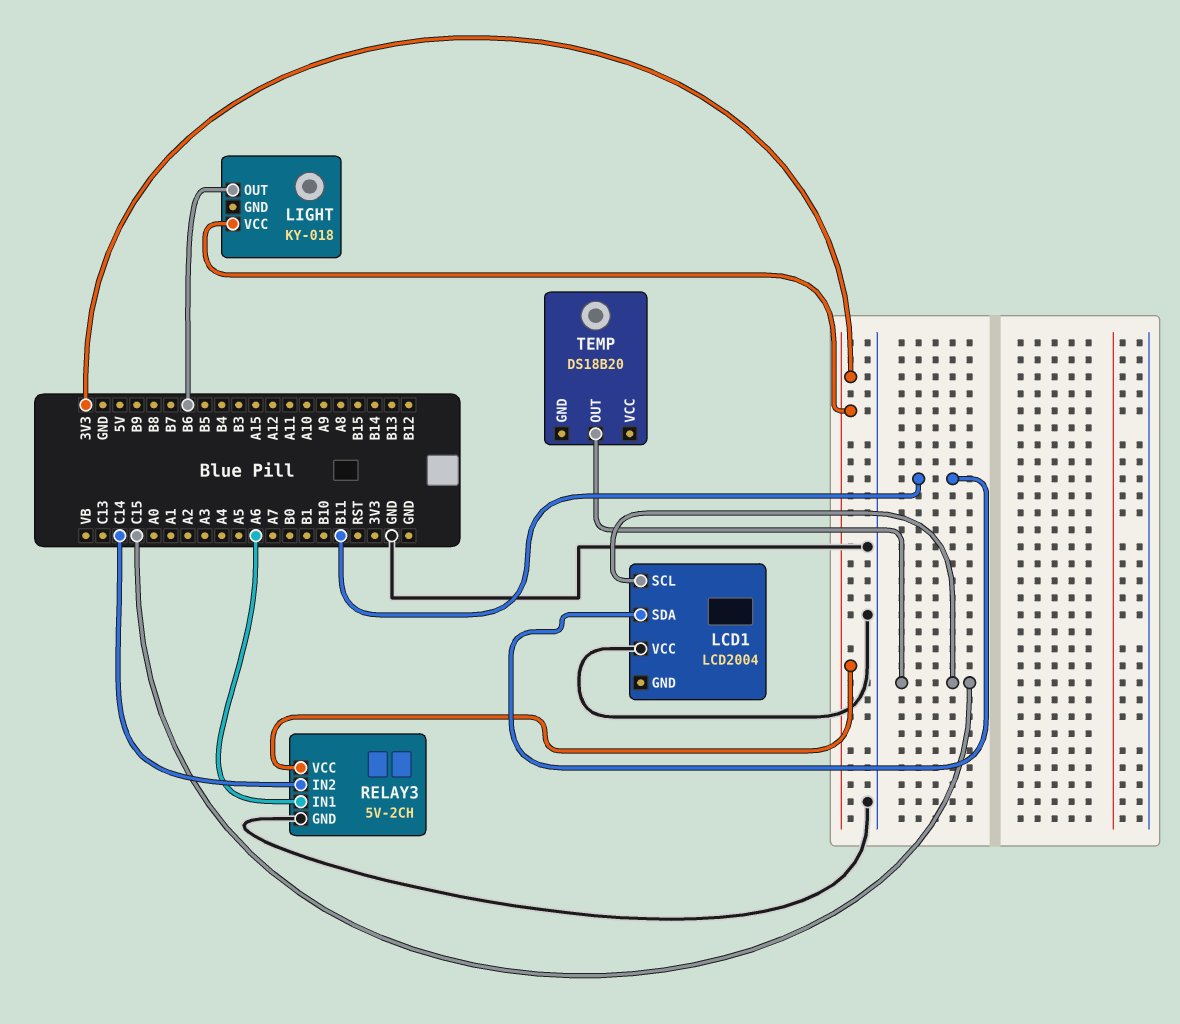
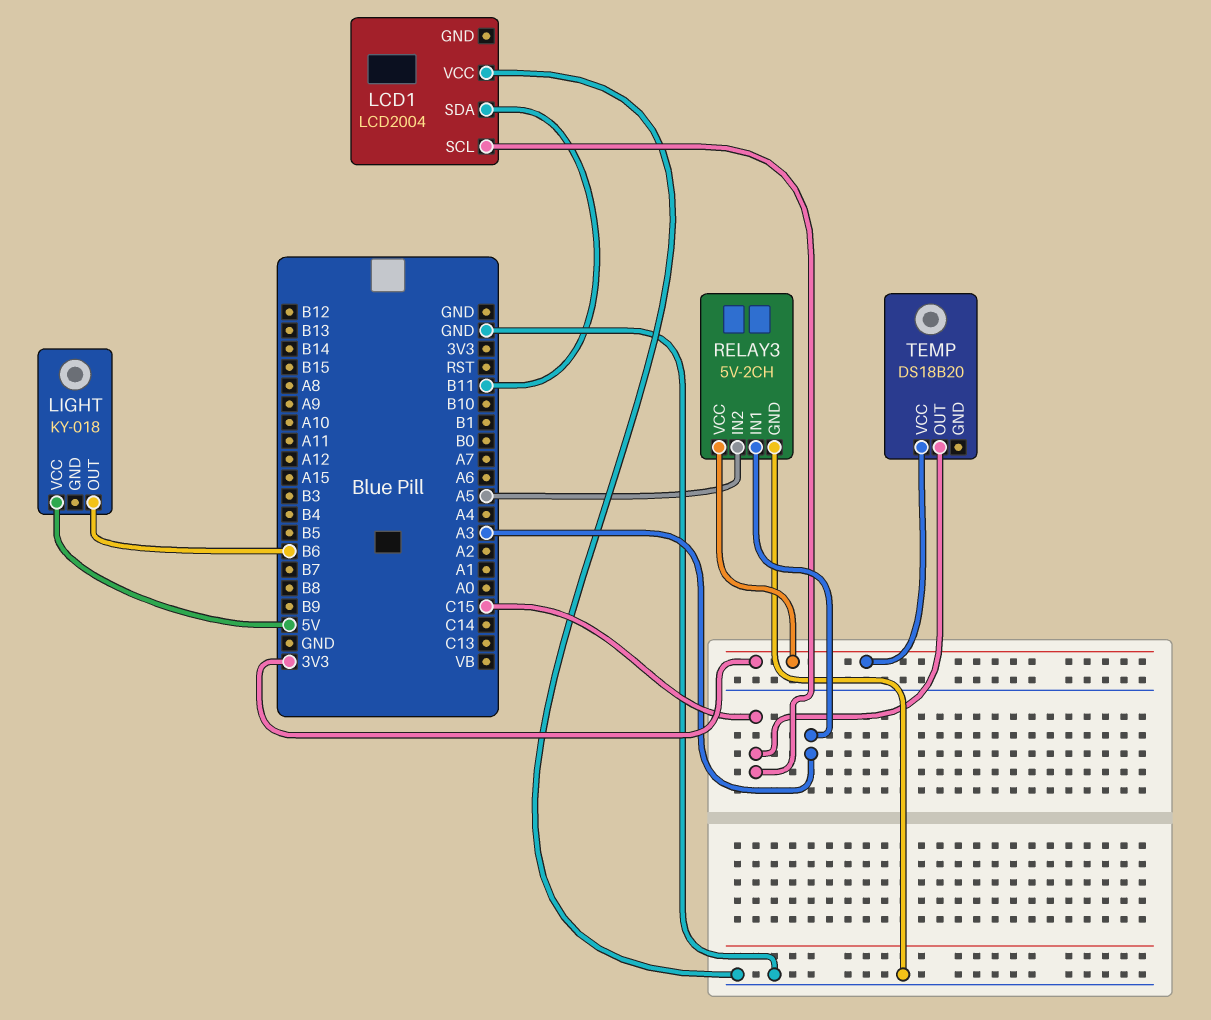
LIGHT pin VCC: 3V3 -> 5V
RELAY3 pin IN1: A6 -> A3
RELAY3 pin IN2: C14 -> A5
TEMP pin VCC: none -> 3V3

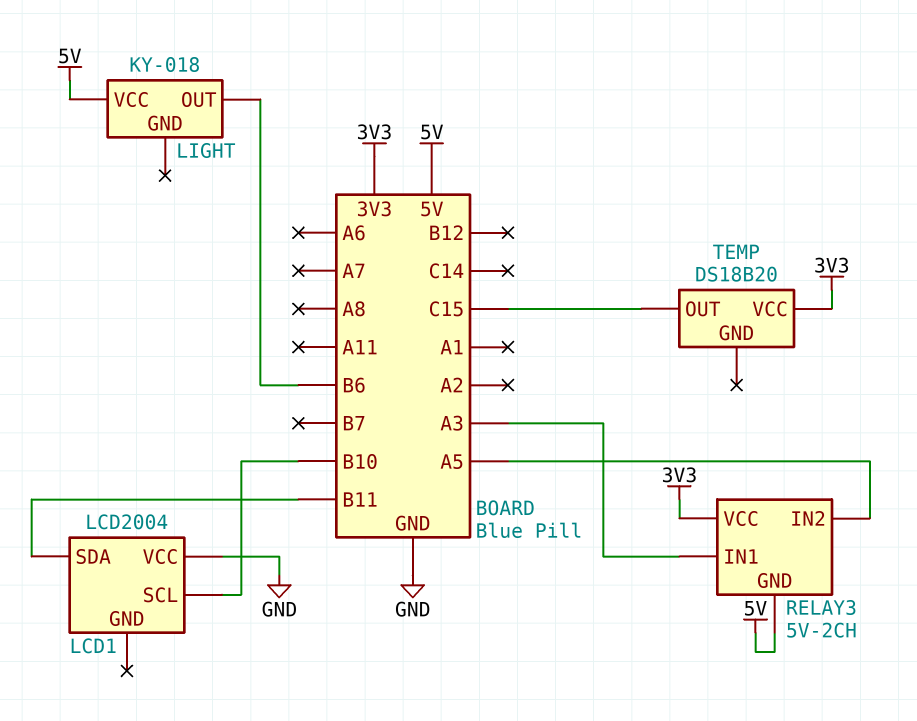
LCD1 pin SCL: C15 -> B10
RELAY3 pin GND: GND -> 5V

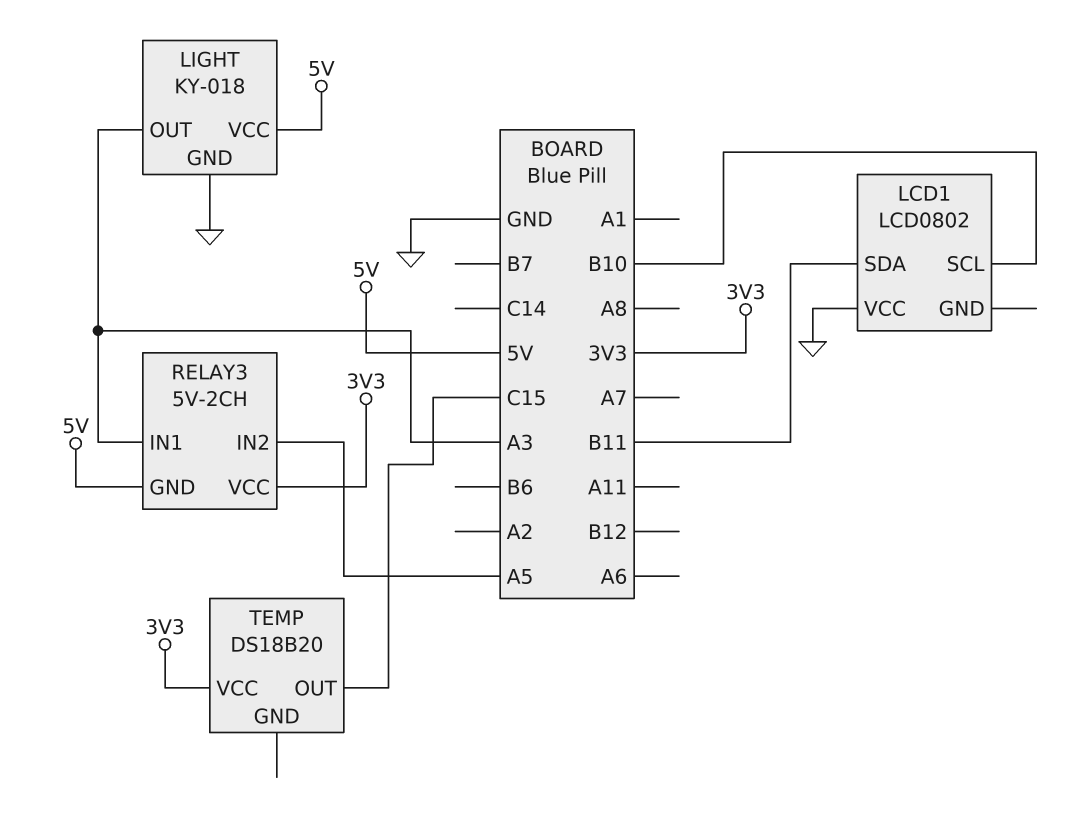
LCD1: LCD2004 -> LCD0802
LIGHT pin GND: none -> GND
LIGHT pin OUT: B6 -> A3

